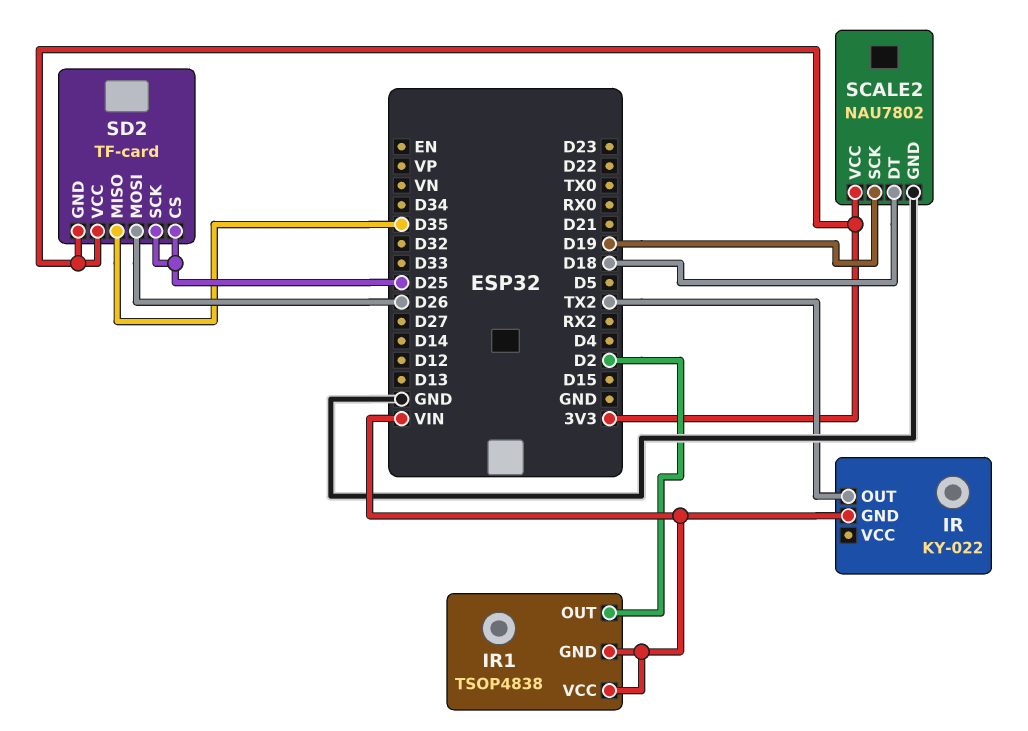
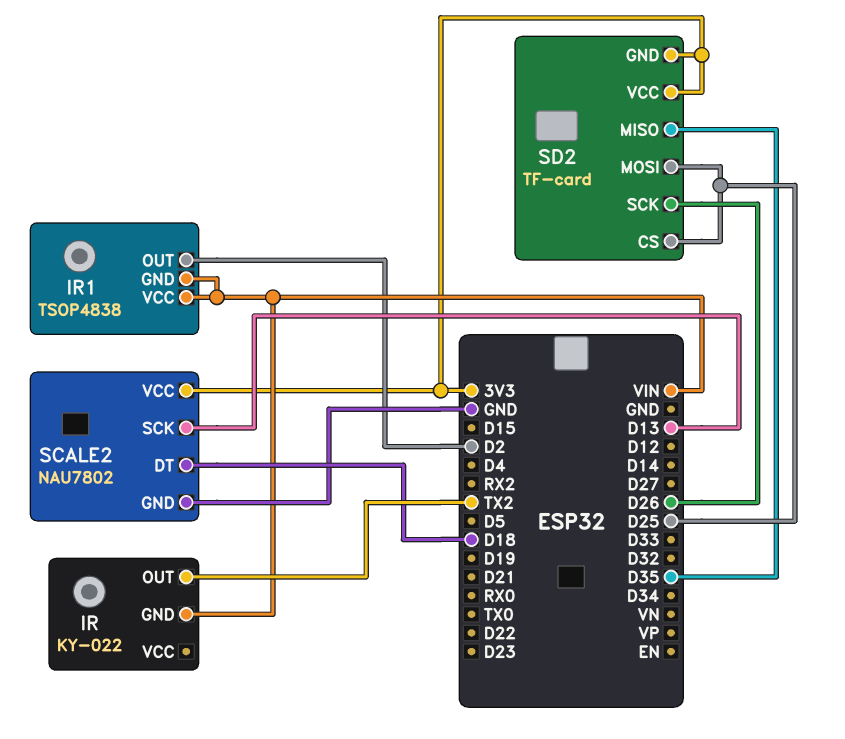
SCALE2 pin SCK: D19 -> D13
SD2 pin MOSI: D26 -> D25
SD2 pin SCK: D25 -> D26

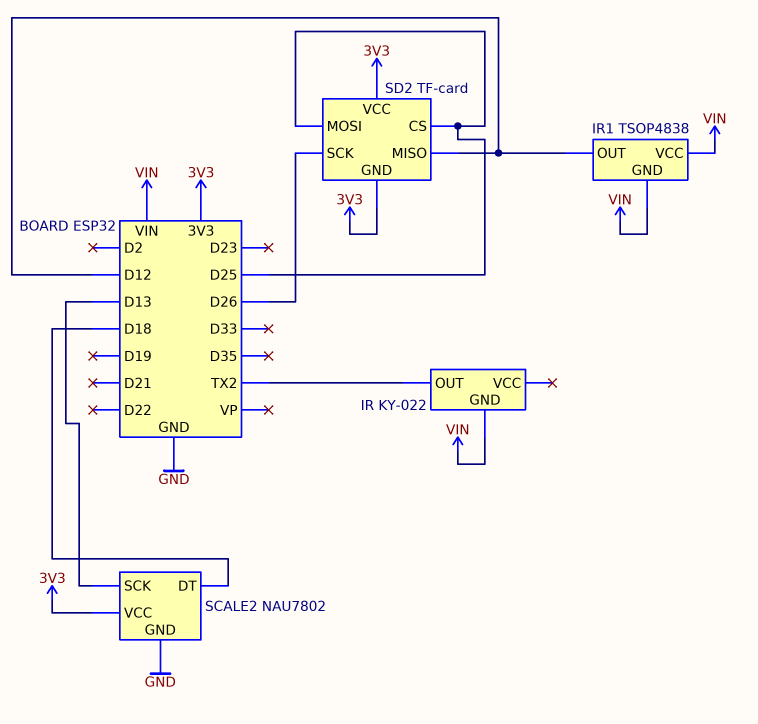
IR1 pin OUT: D2 -> D12
SD2 pin MISO: D35 -> D12

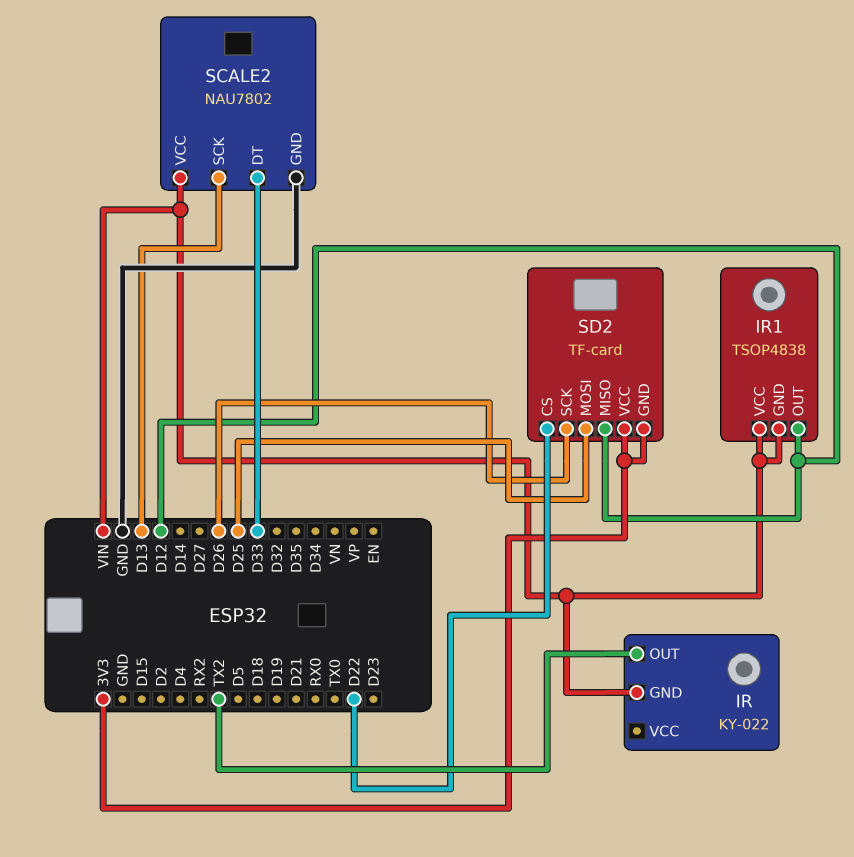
SCALE2 pin DT: D18 -> D33
SCALE2 pin VCC: 3V3 -> VIN
SD2 pin CS: D25 -> D22

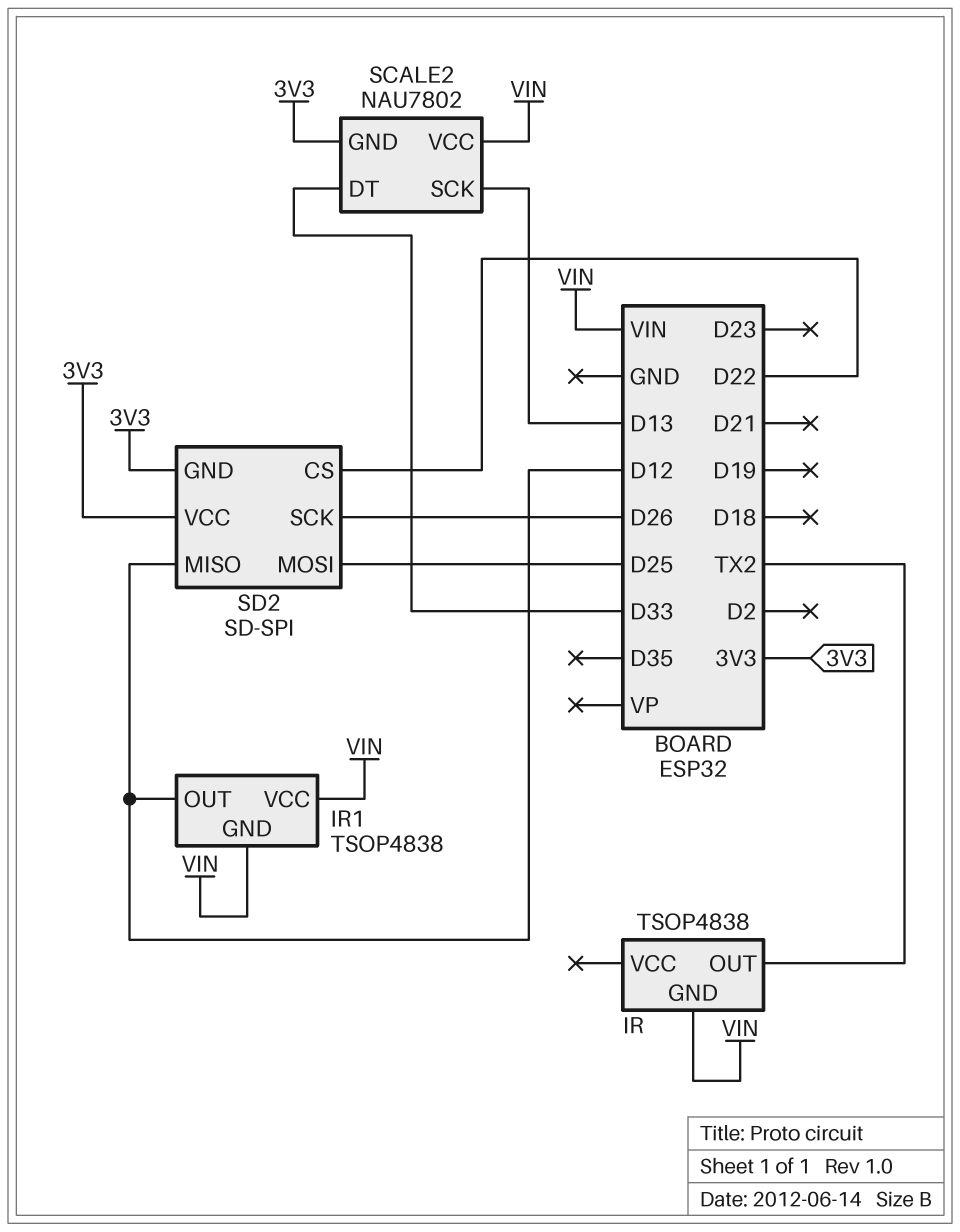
IR: KY-022 -> TSOP4838
SCALE2 pin GND: GND -> 3V3
SD2: TF-card -> SD-SPI

